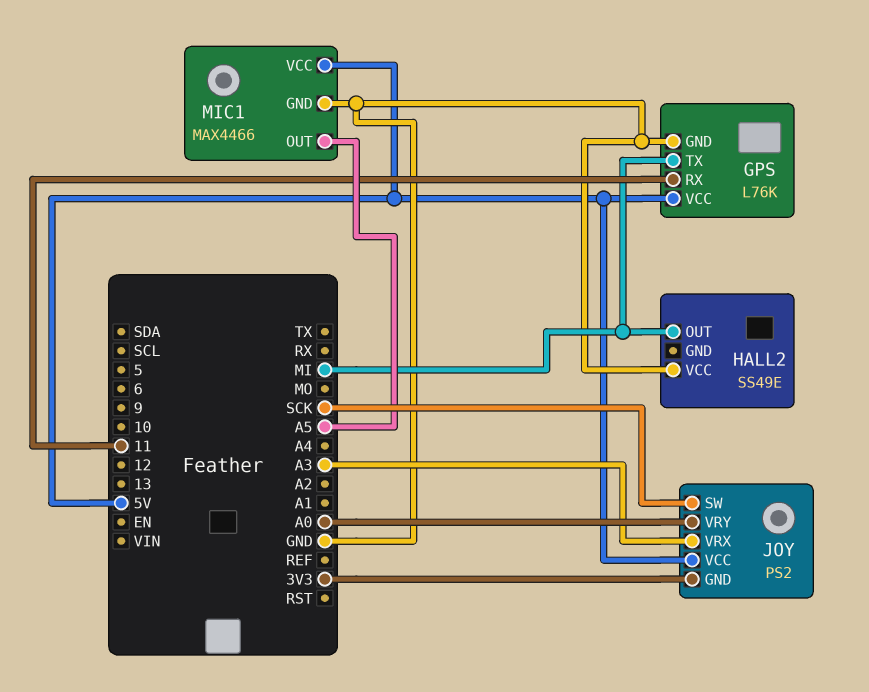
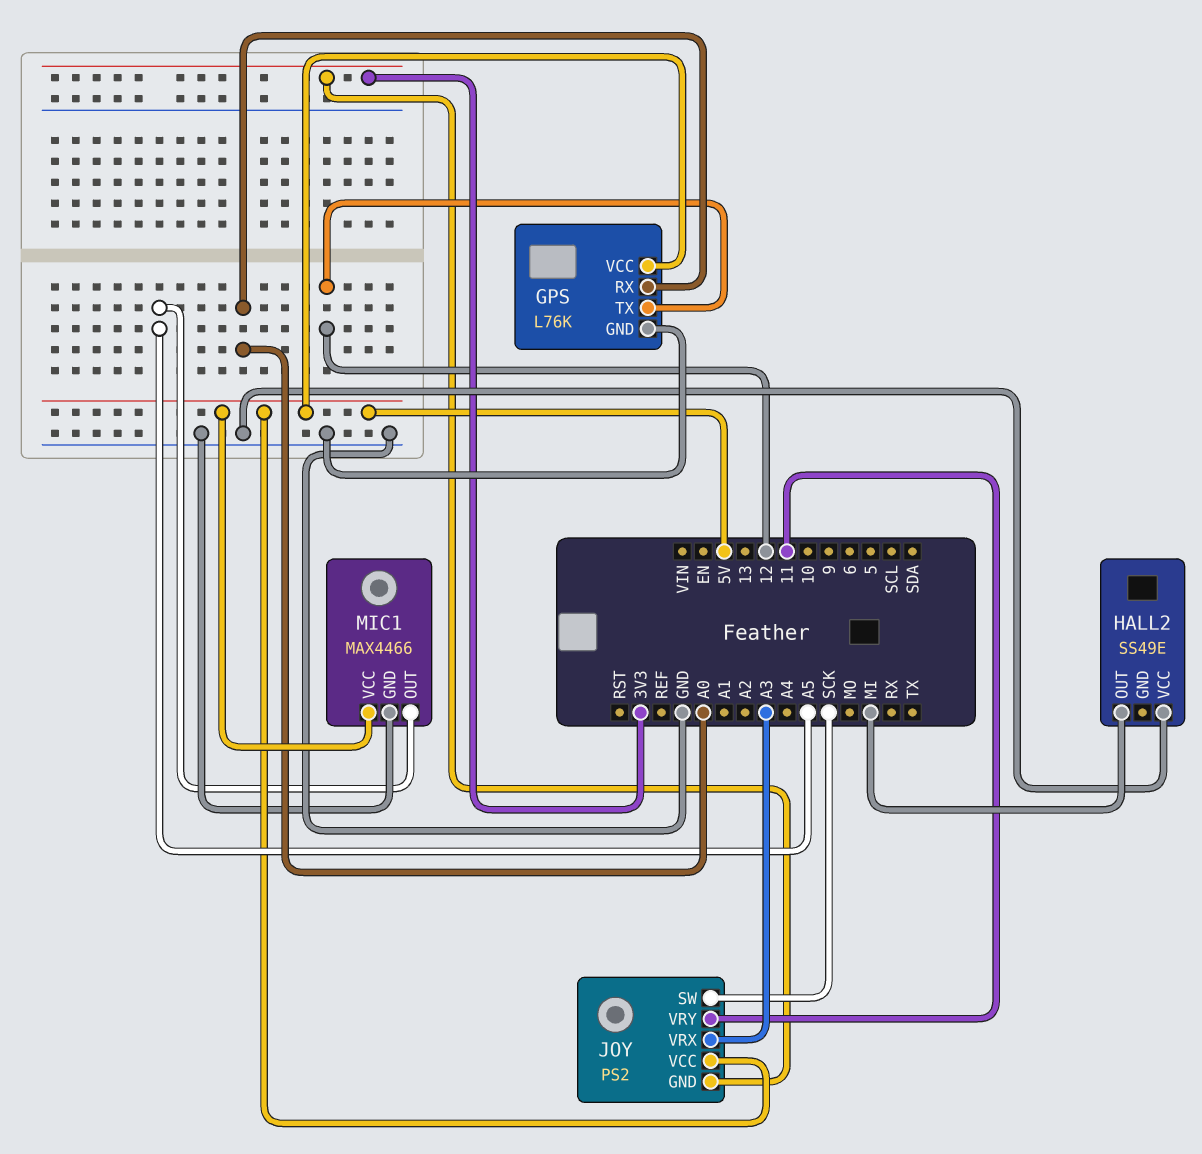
GPS pin RX: 11 -> A0
GPS pin TX: MI -> 12
JOY pin VRY: A0 -> 11

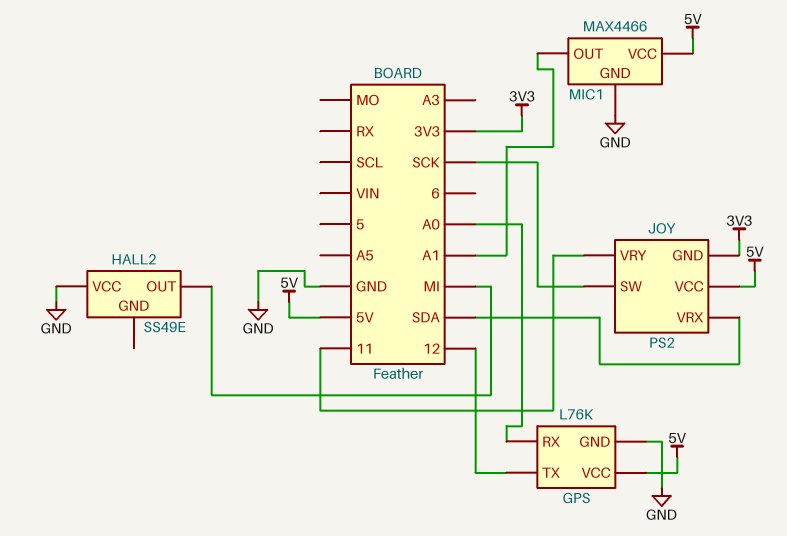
JOY pin VRX: A3 -> SDA
MIC1 pin OUT: A5 -> A1

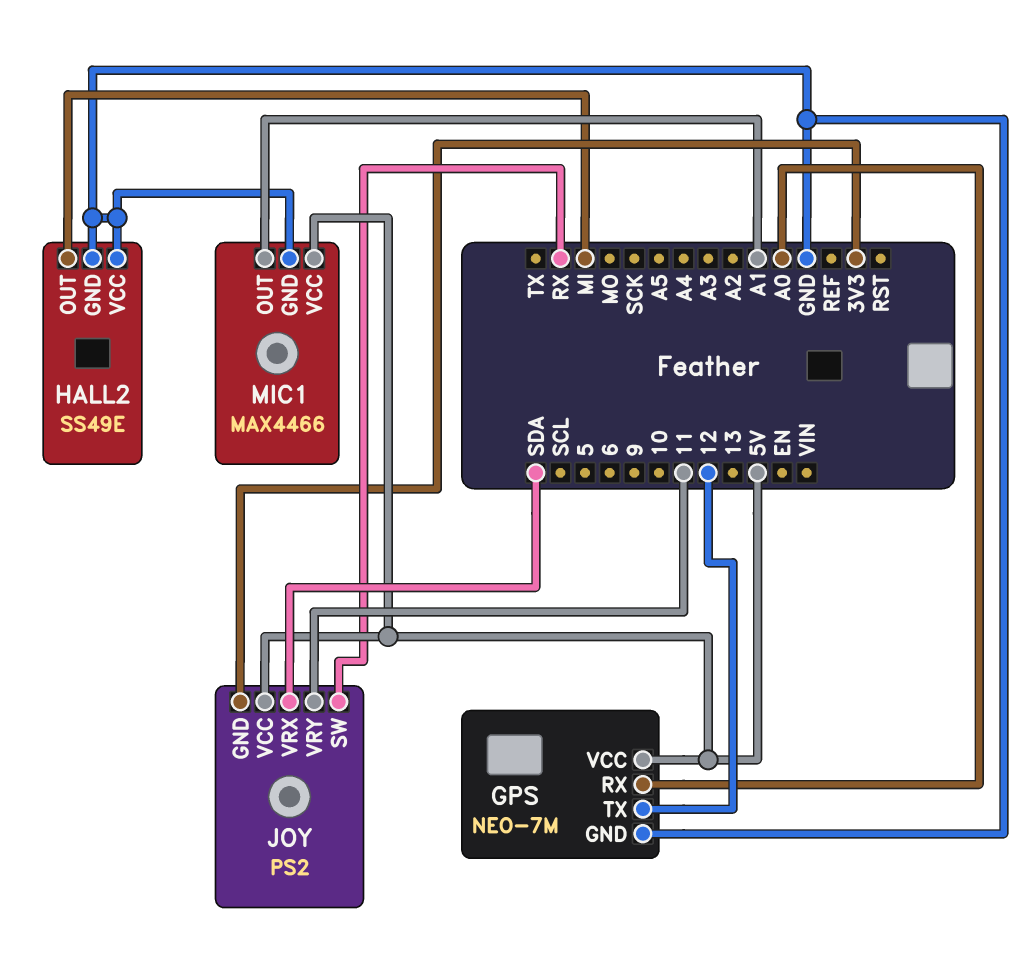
GPS: L76K -> NEO-7M
HALL2 pin GND: none -> GND
JOY pin SW: SCK -> RX

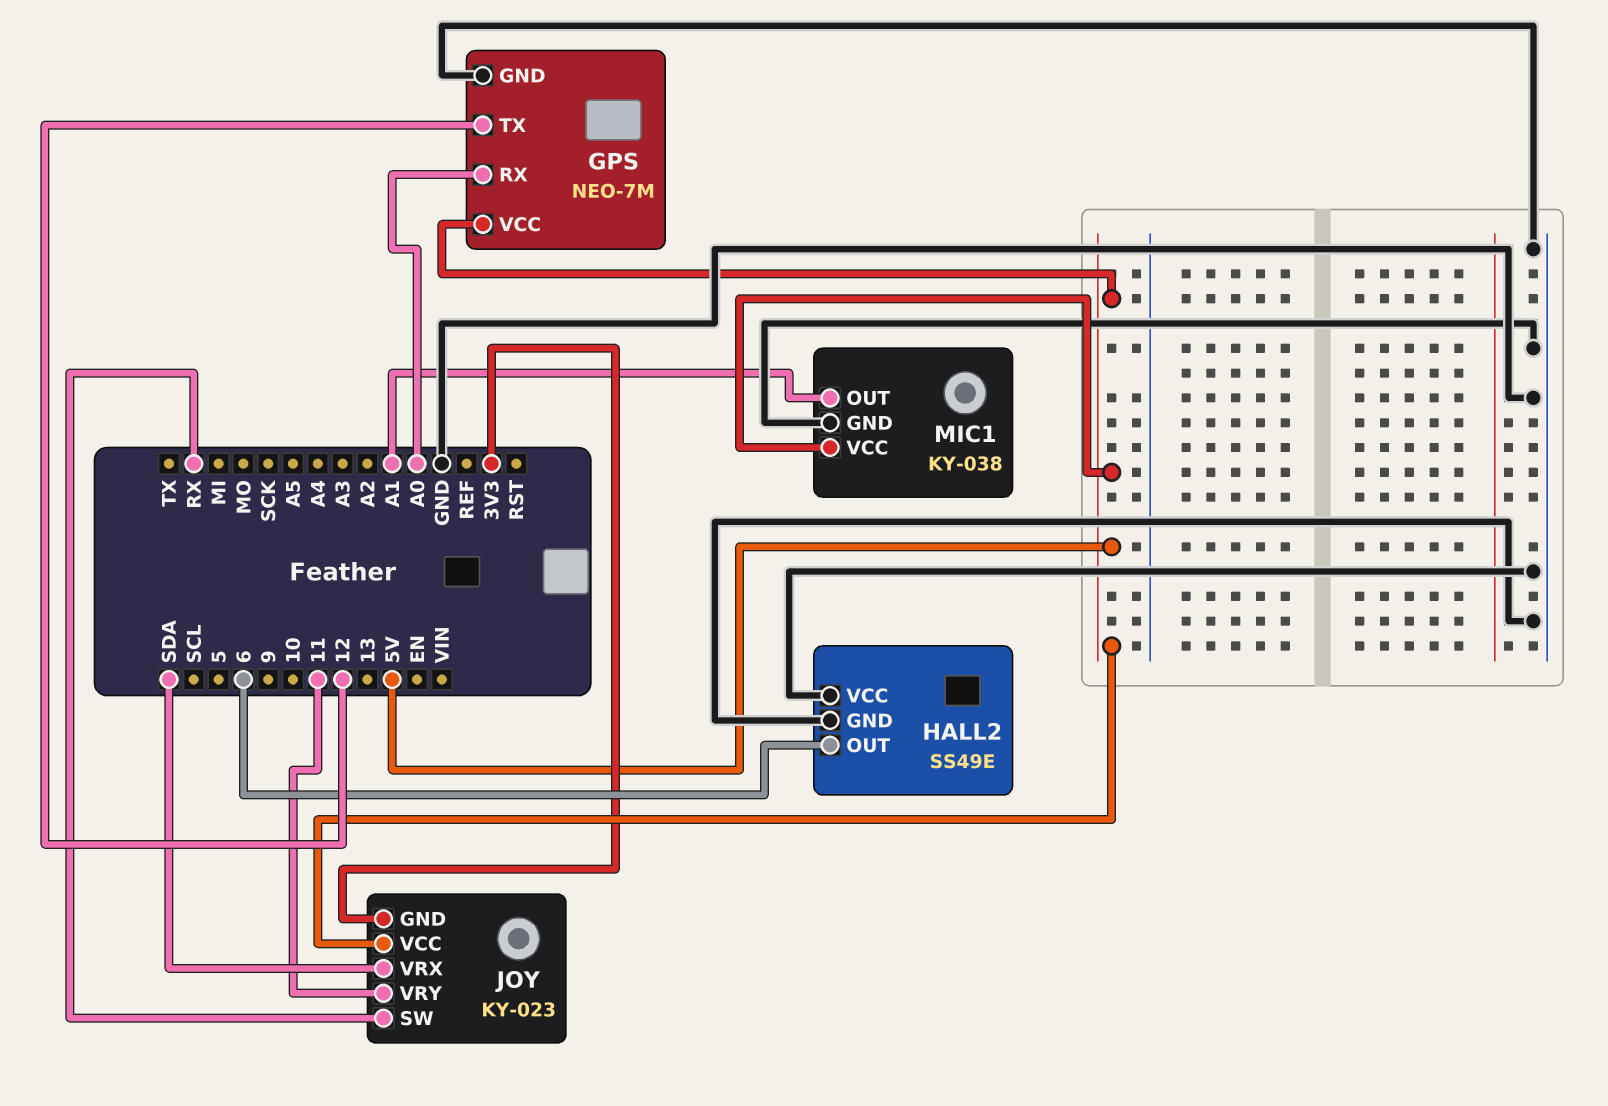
HALL2 pin OUT: MI -> 6
JOY: PS2 -> KY-023
MIC1: MAX4466 -> KY-038

